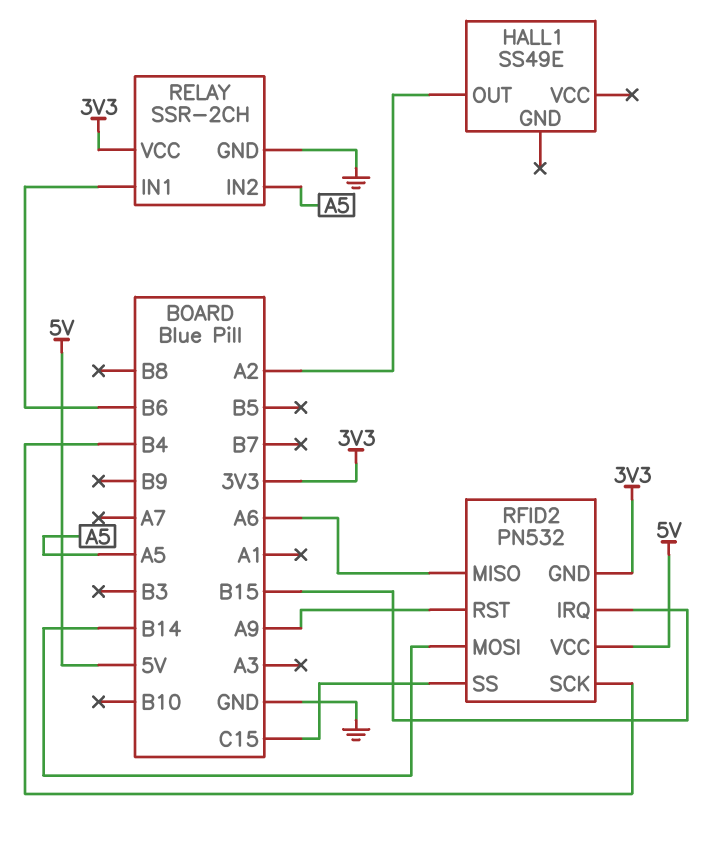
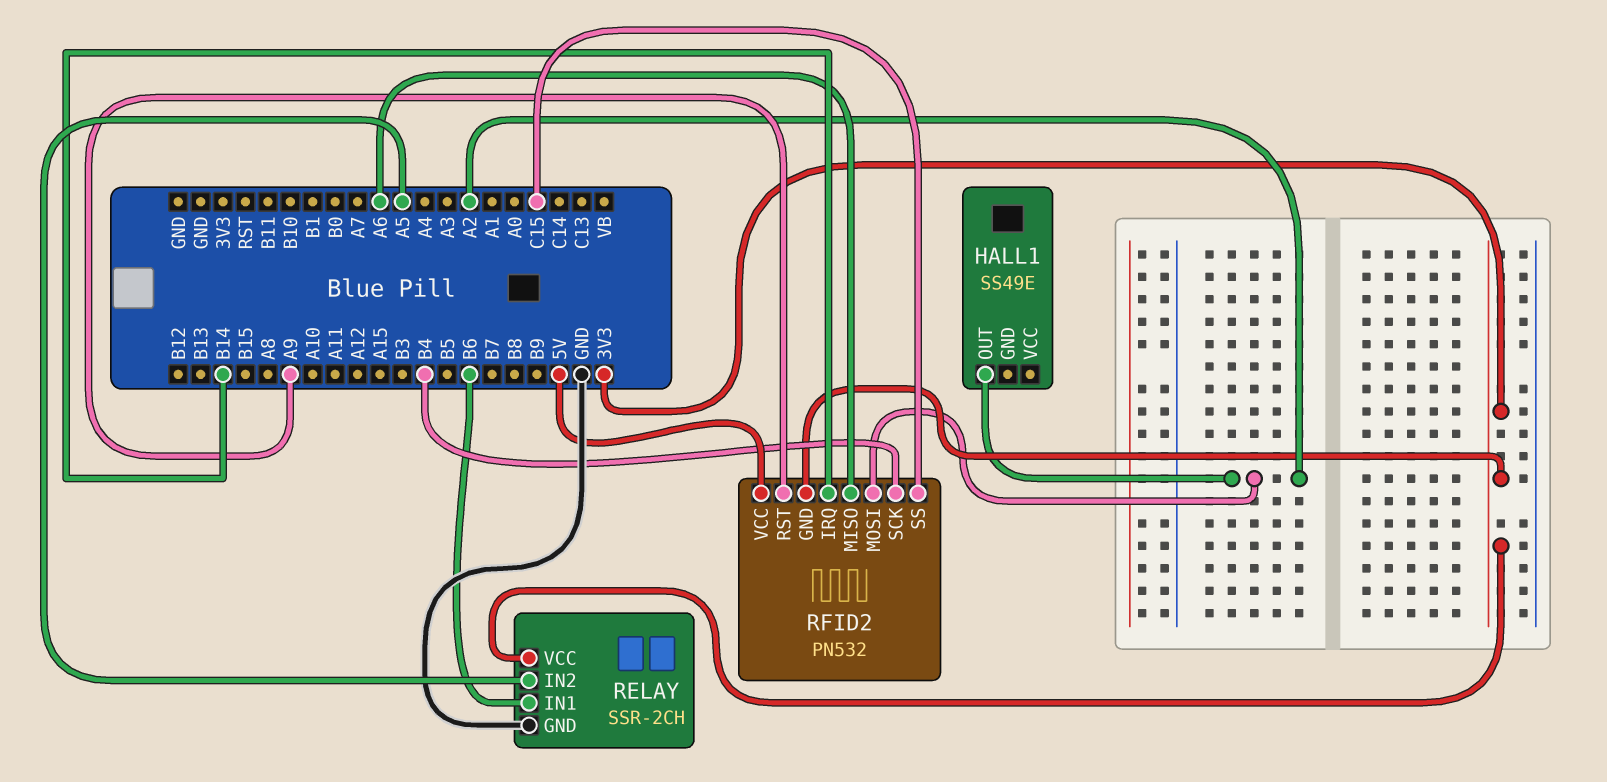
RFID2 pin IRQ: B15 -> B14
RFID2 pin MOSI: B14 -> A2

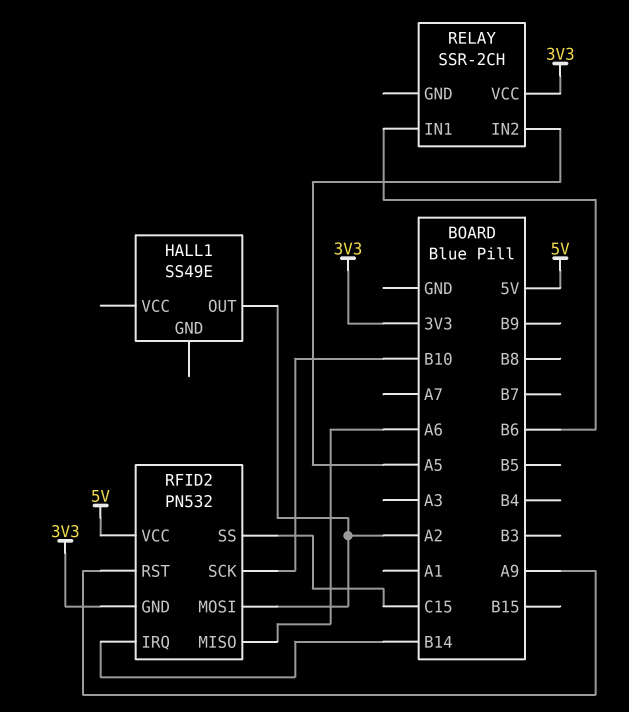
RELAY pin GND: GND -> none
RFID2 pin SCK: B4 -> B10

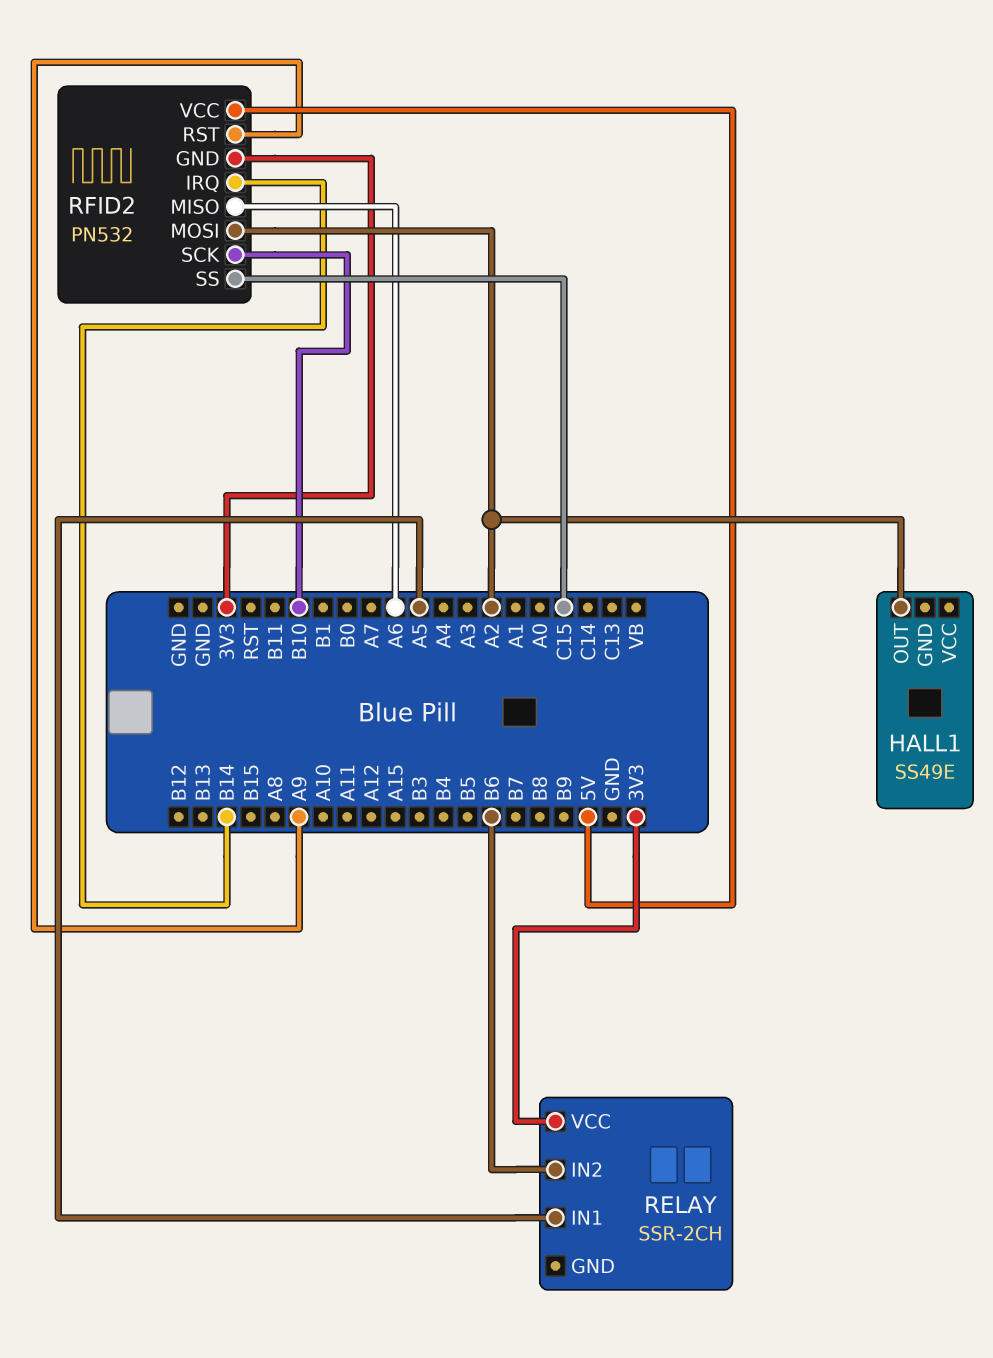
RELAY pin IN1: B6 -> A5
RELAY pin IN2: A5 -> B6

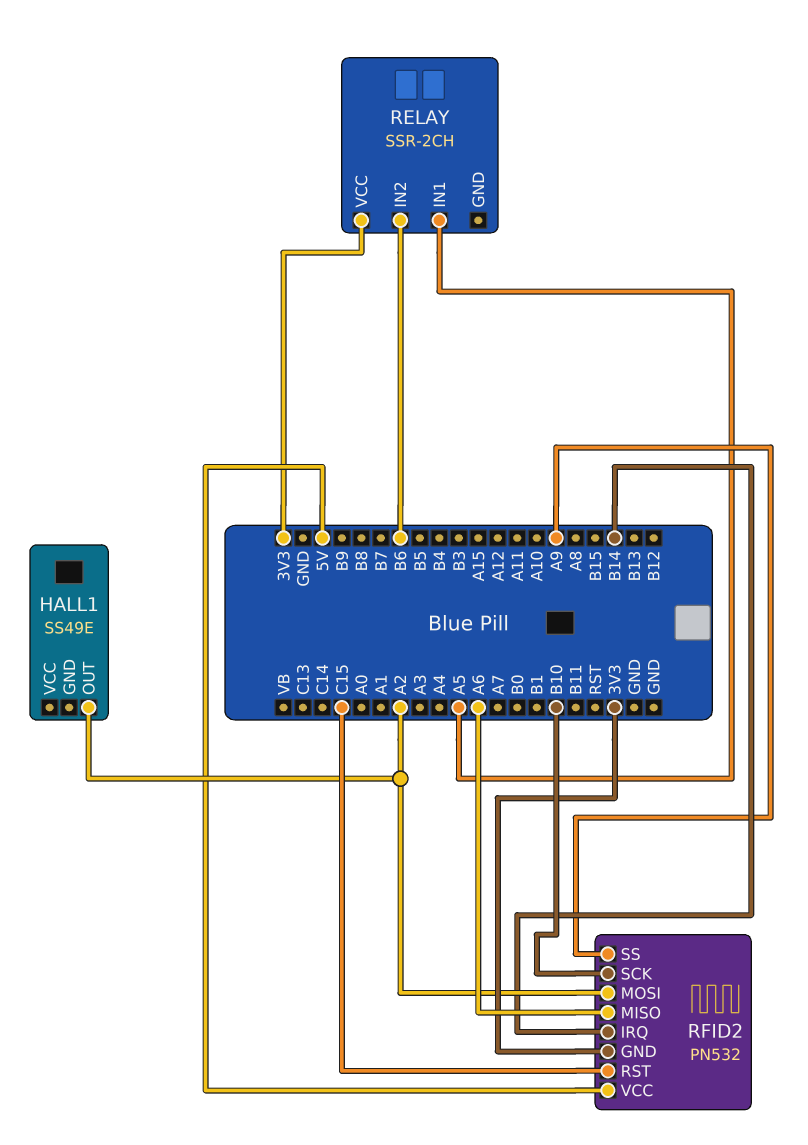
RFID2 pin RST: A9 -> C15
RFID2 pin SS: C15 -> A9

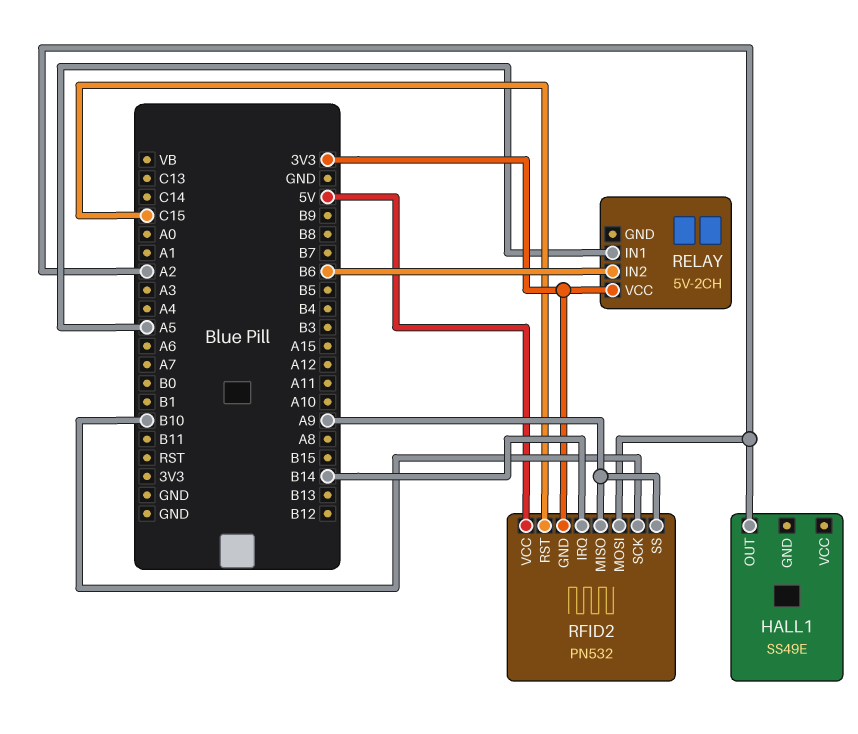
RELAY: SSR-2CH -> 5V-2CH
RFID2 pin MISO: A6 -> A9

